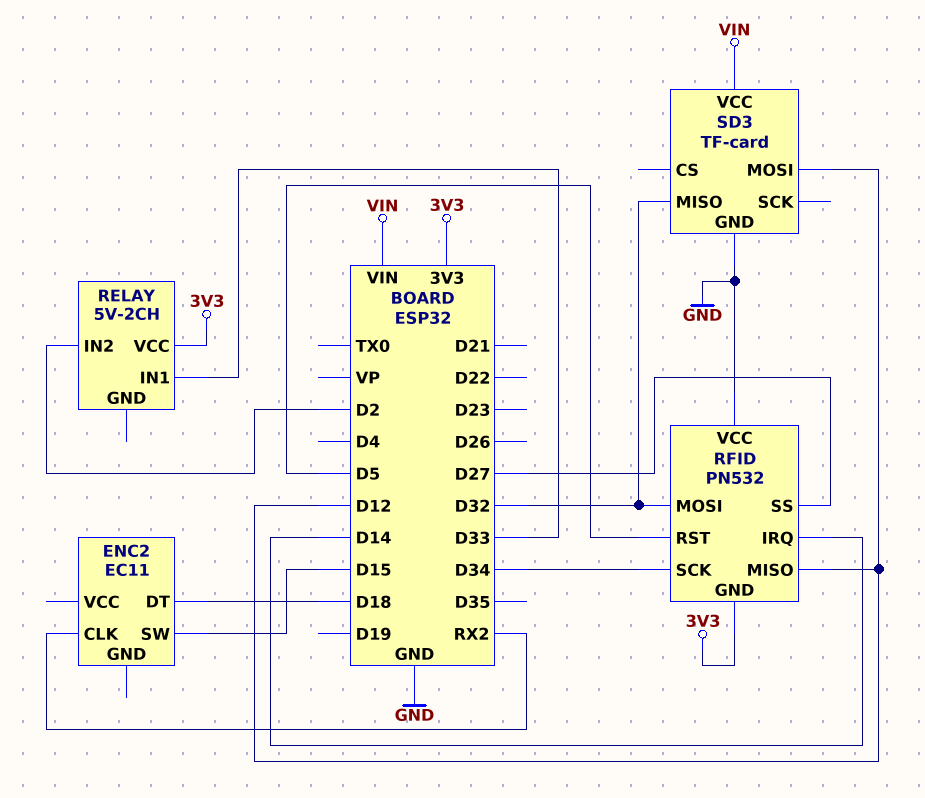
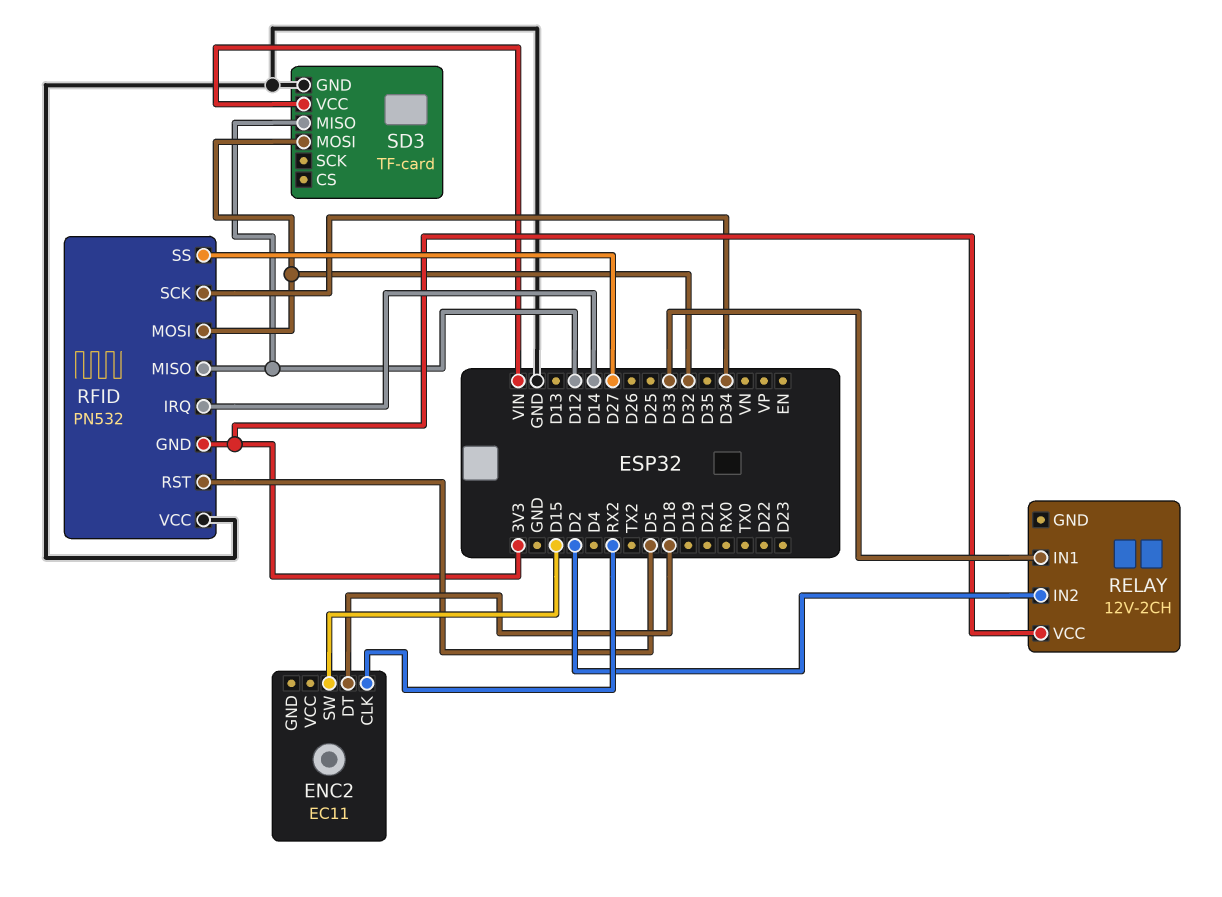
RELAY: 5V-2CH -> 12V-2CH
SD3 pin MISO: D32 -> D12
SD3 pin MOSI: D12 -> D32

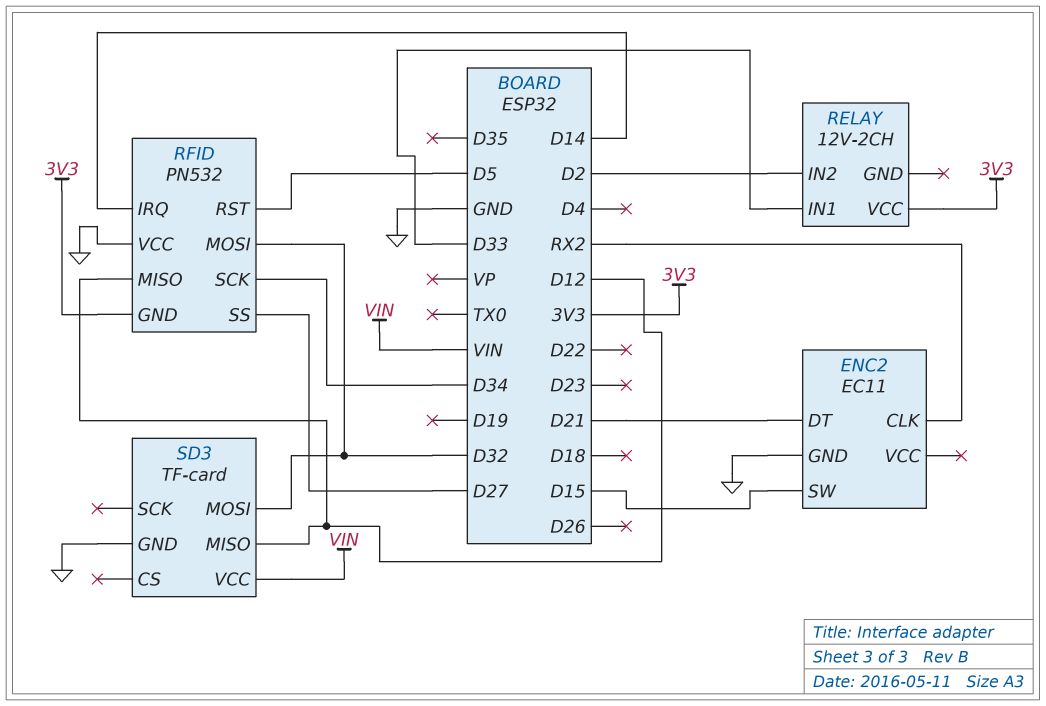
ENC2 pin DT: D18 -> D21
ENC2 pin GND: none -> GND

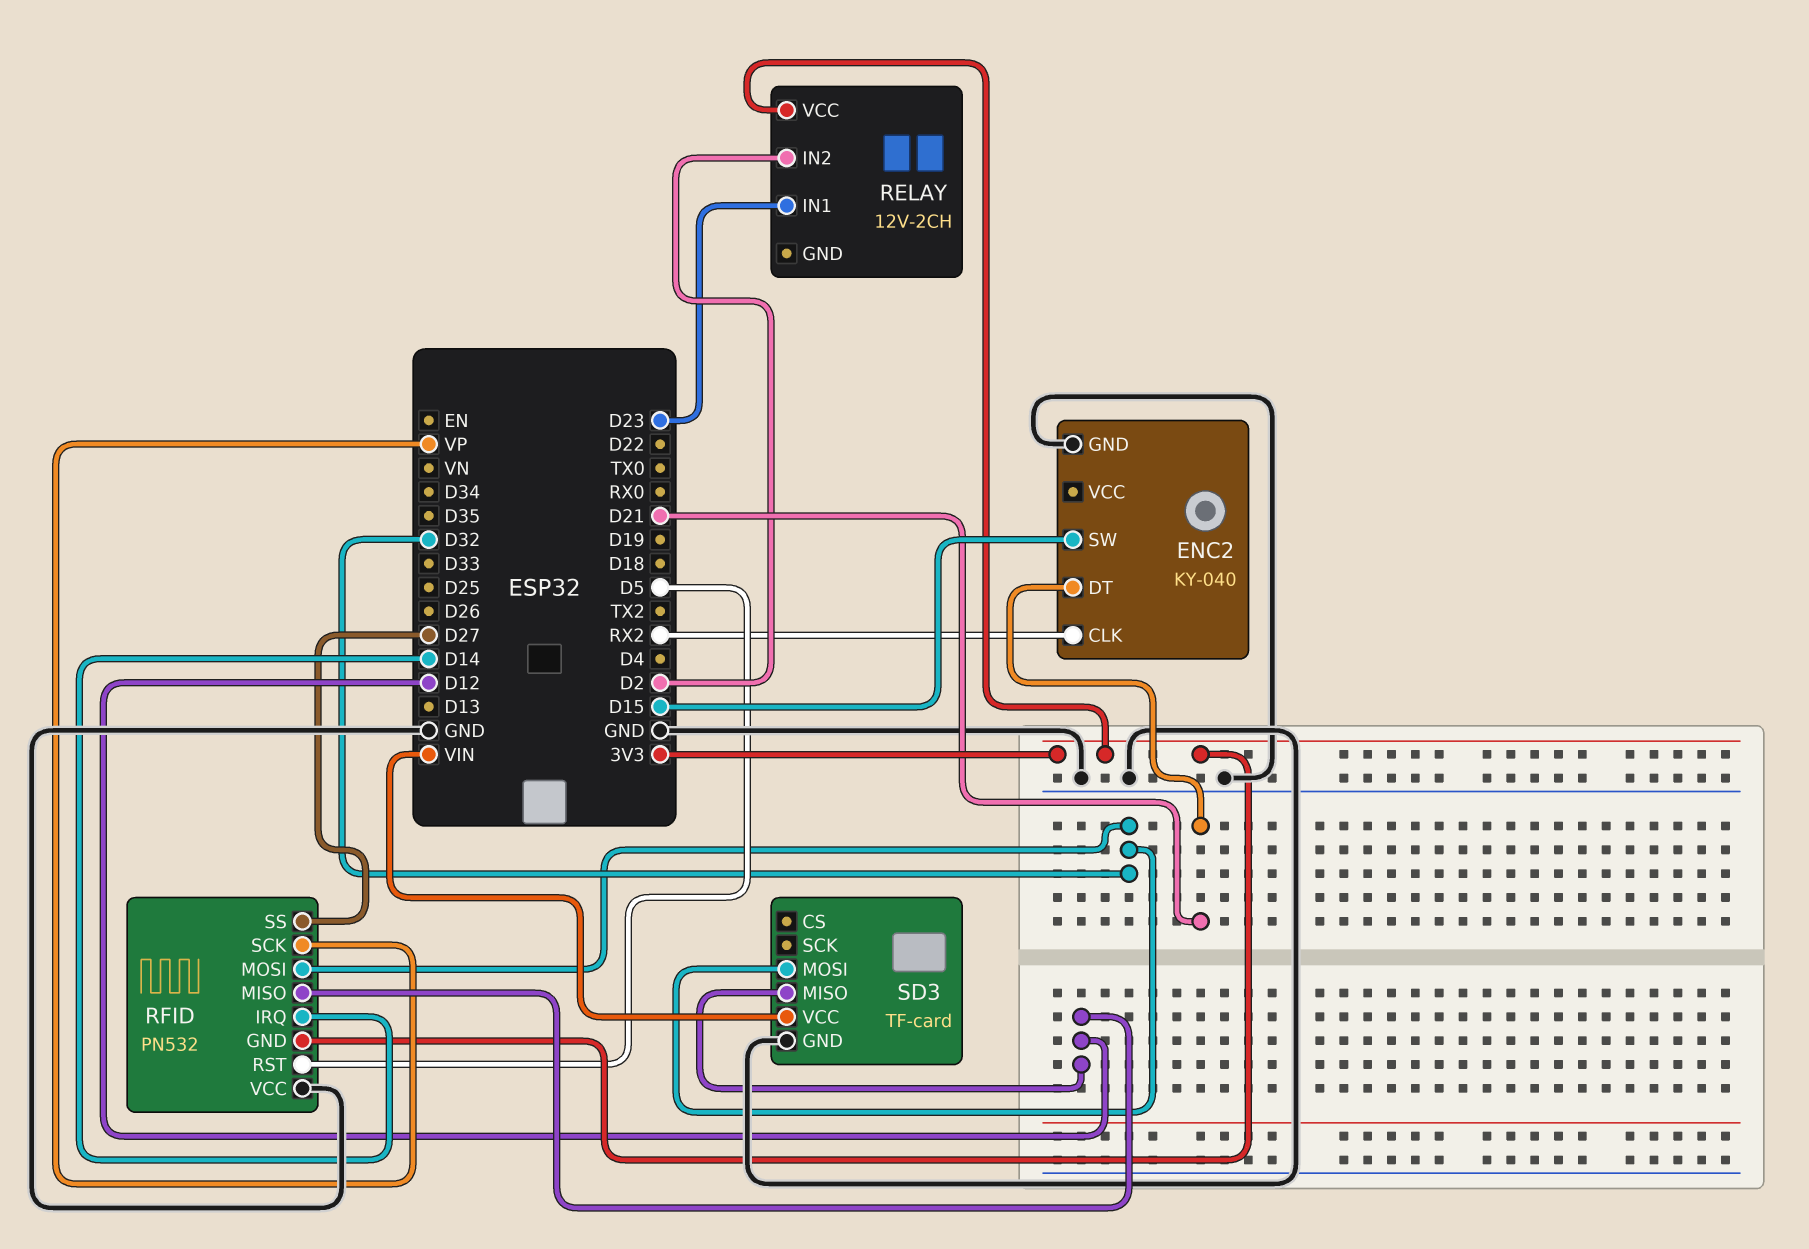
ENC2: EC11 -> KY-040
RELAY pin IN1: D33 -> D23
RFID pin SCK: D34 -> VP

